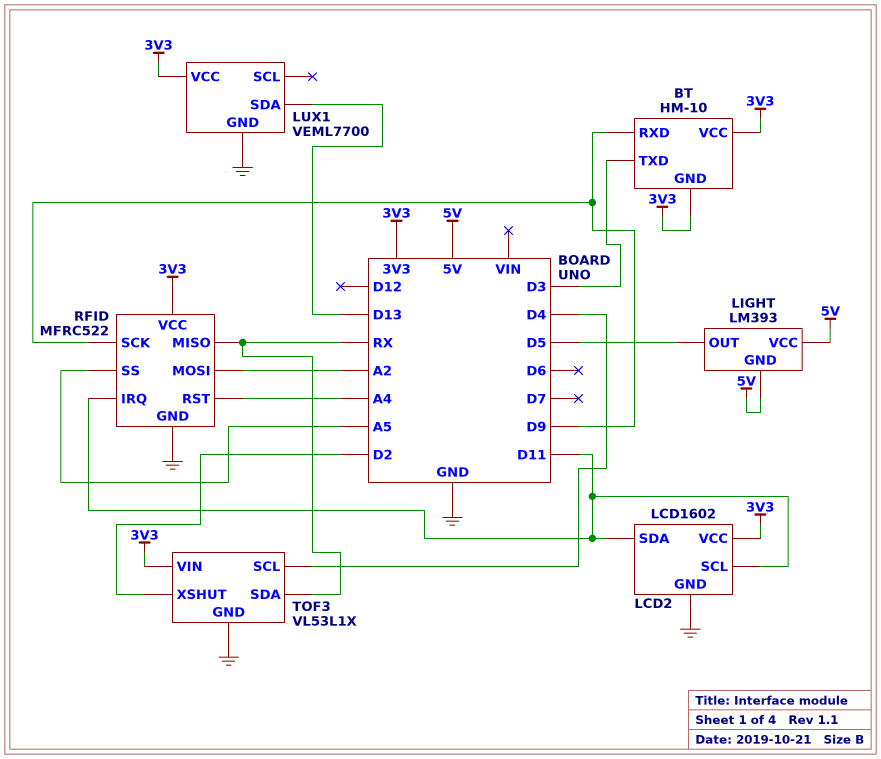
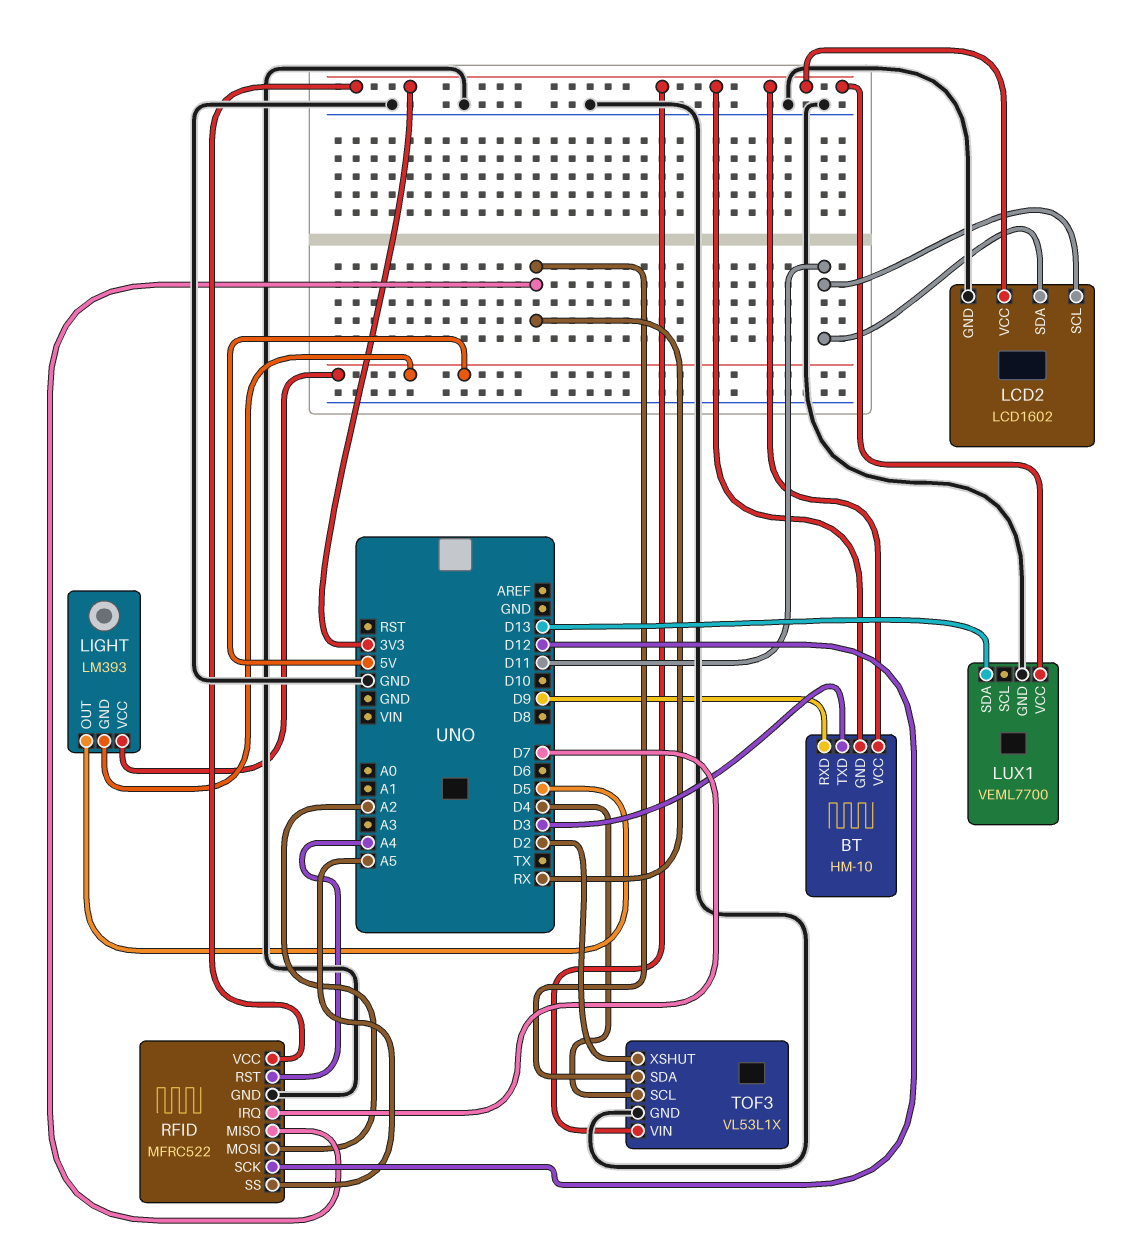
RFID pin IRQ: D11 -> D7
RFID pin SCK: D9 -> D12

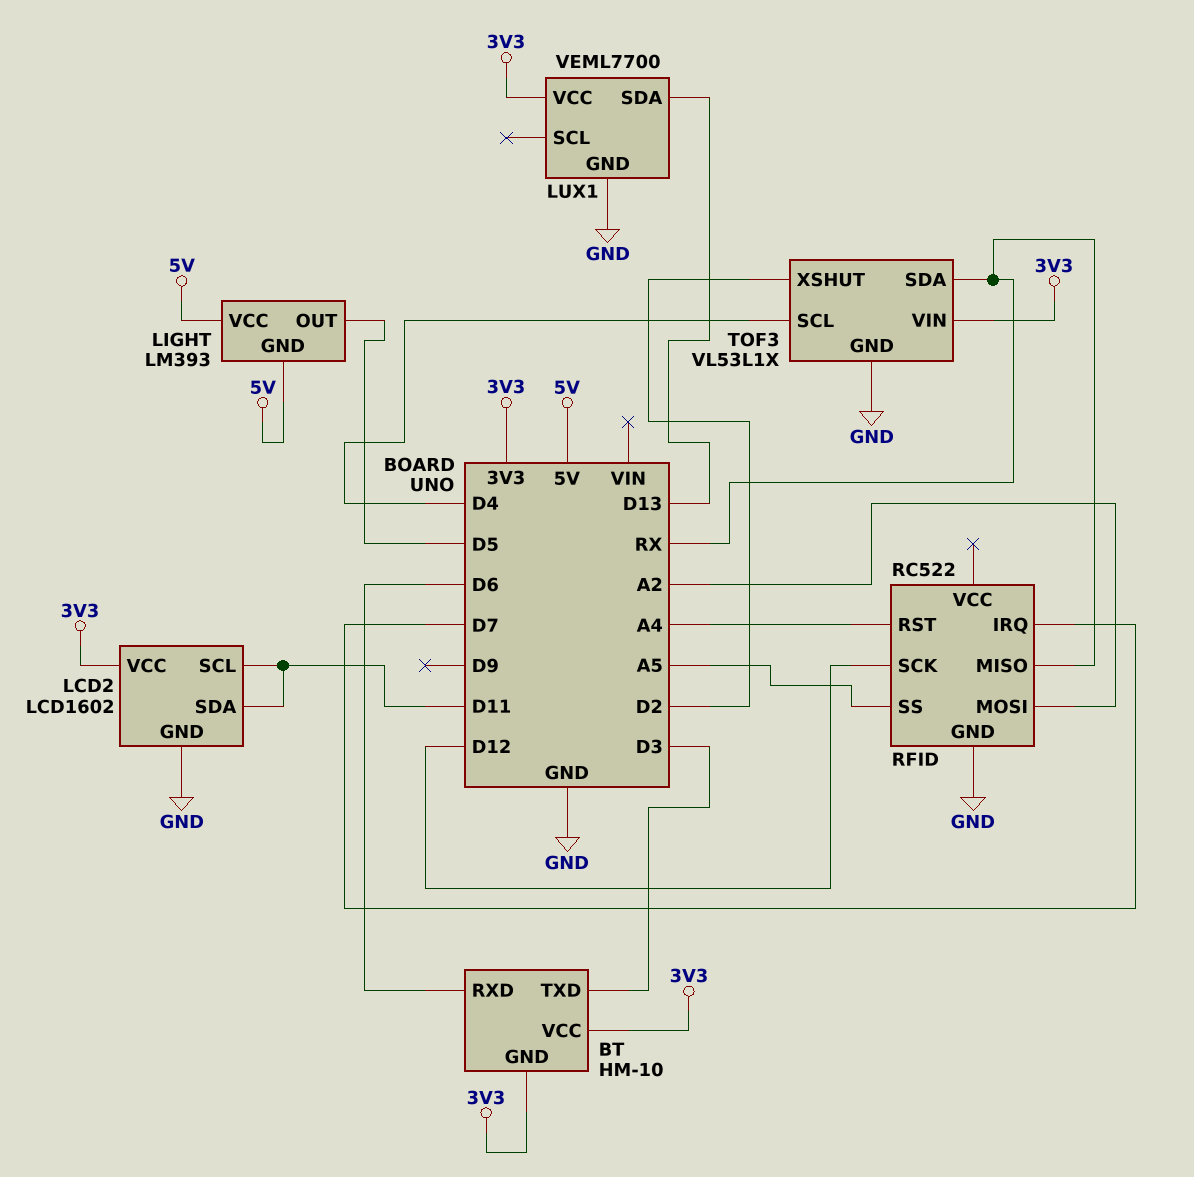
BT pin RXD: D9 -> D6
RFID: MFRC522 -> RC522
RFID pin VCC: 3V3 -> none

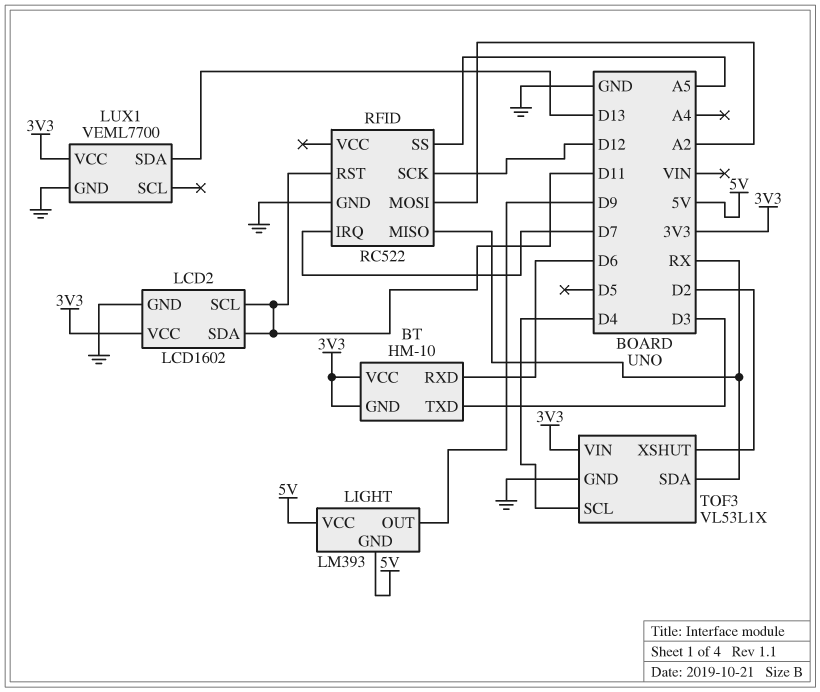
LIGHT pin OUT: D5 -> D9
RFID pin RST: A4 -> D11

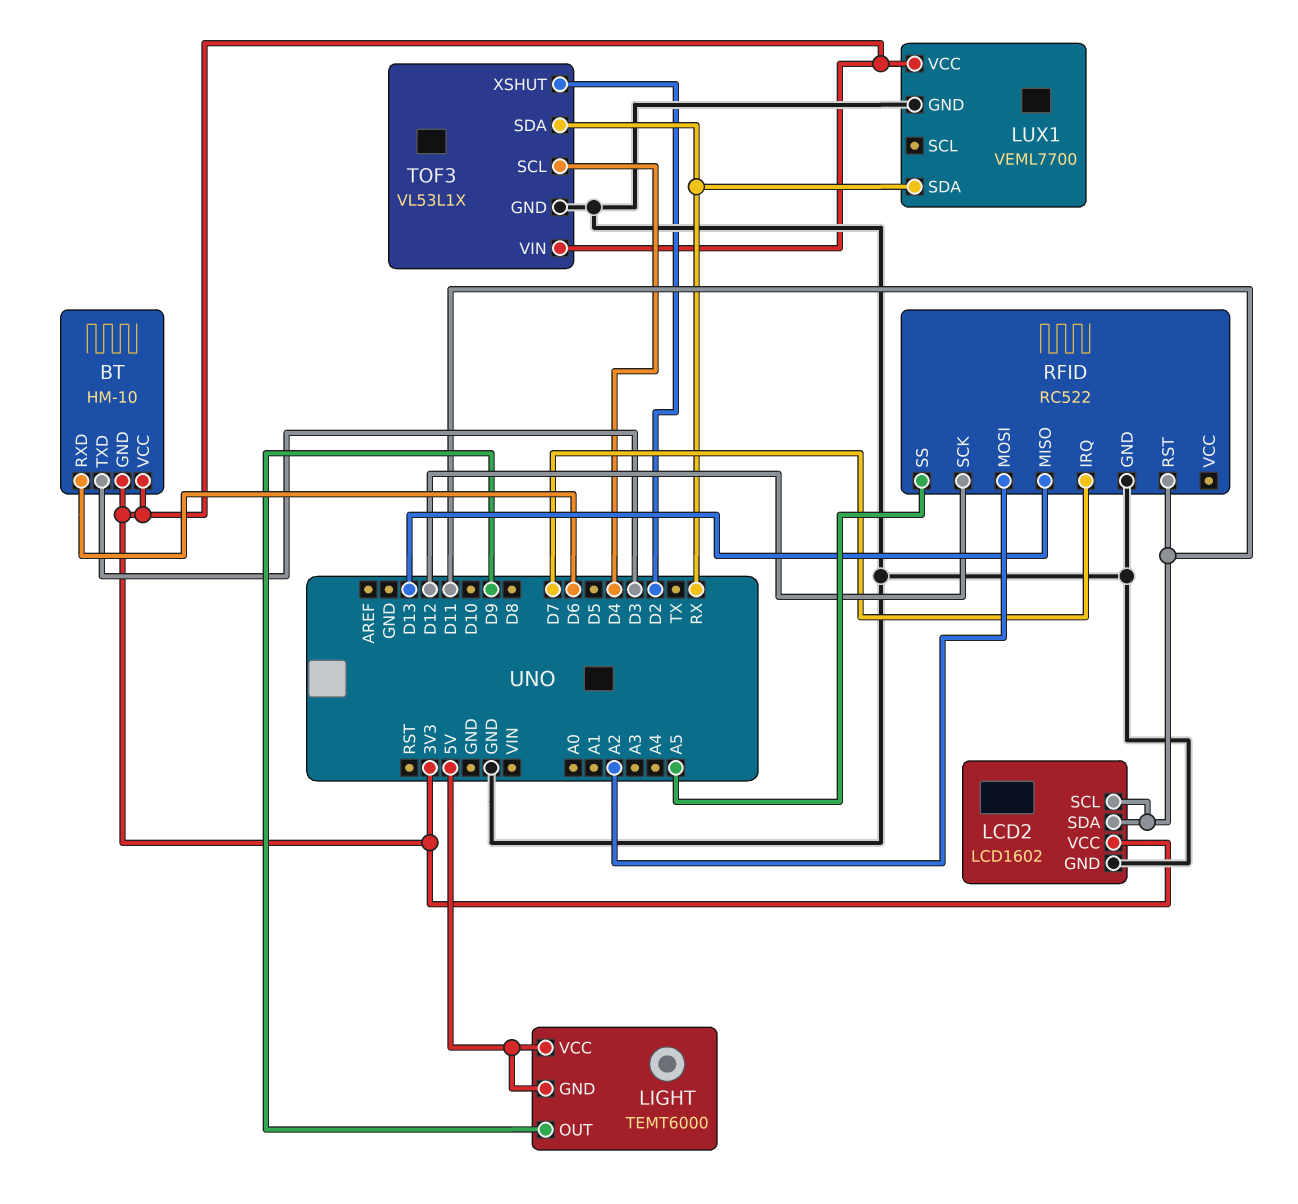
LIGHT: LM393 -> TEMT6000
LUX1 pin SDA: D13 -> RX
RFID pin MISO: RX -> D13

